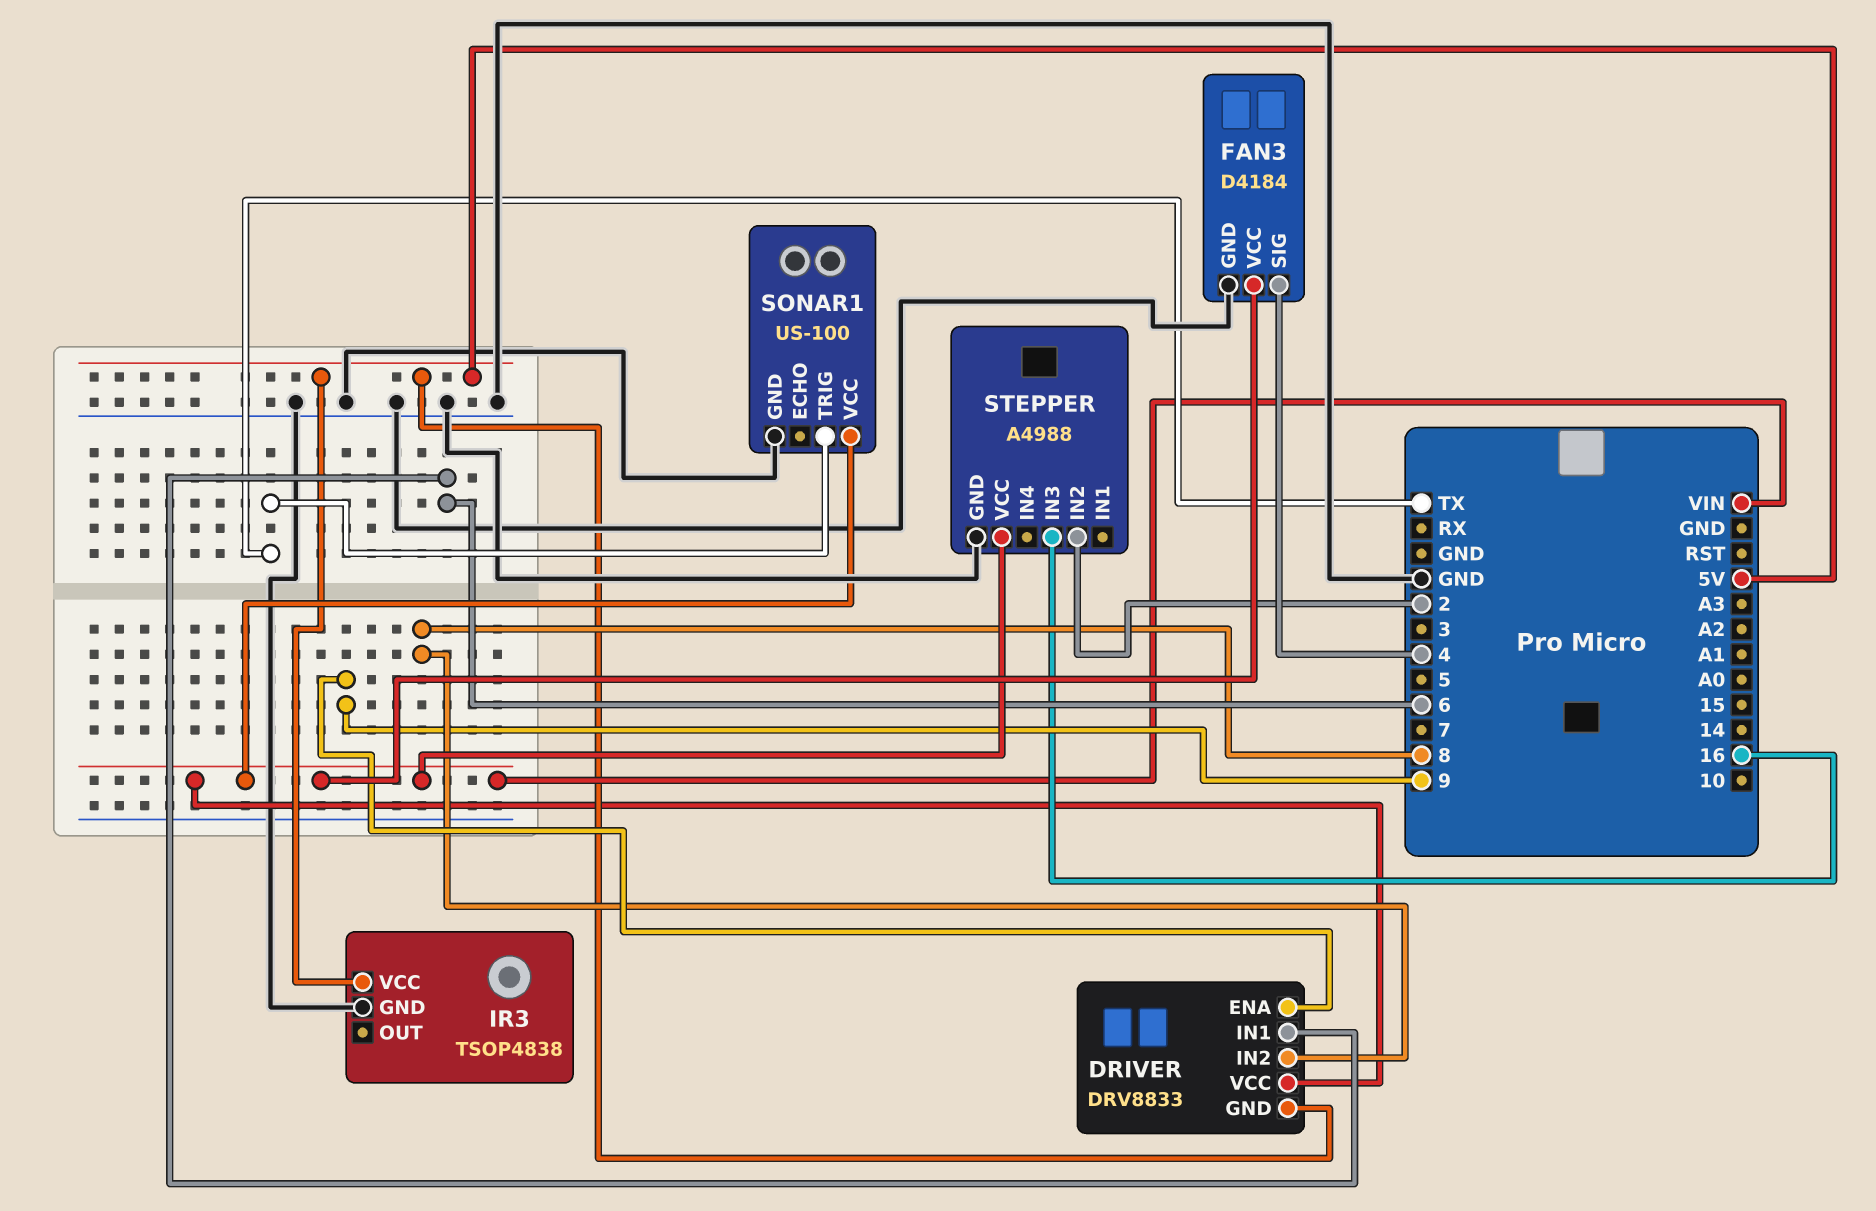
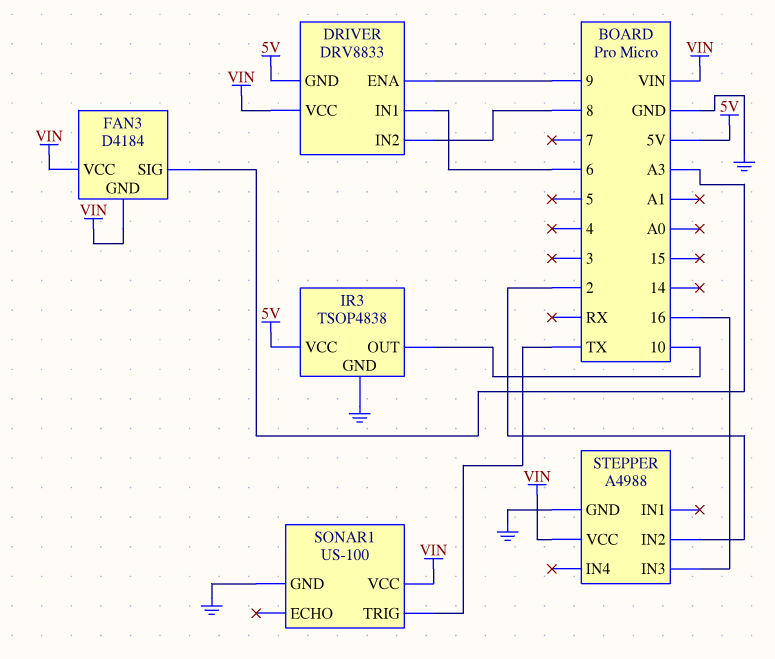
FAN3 pin GND: GND -> VIN
FAN3 pin SIG: 4 -> A3
IR3 pin OUT: none -> 10

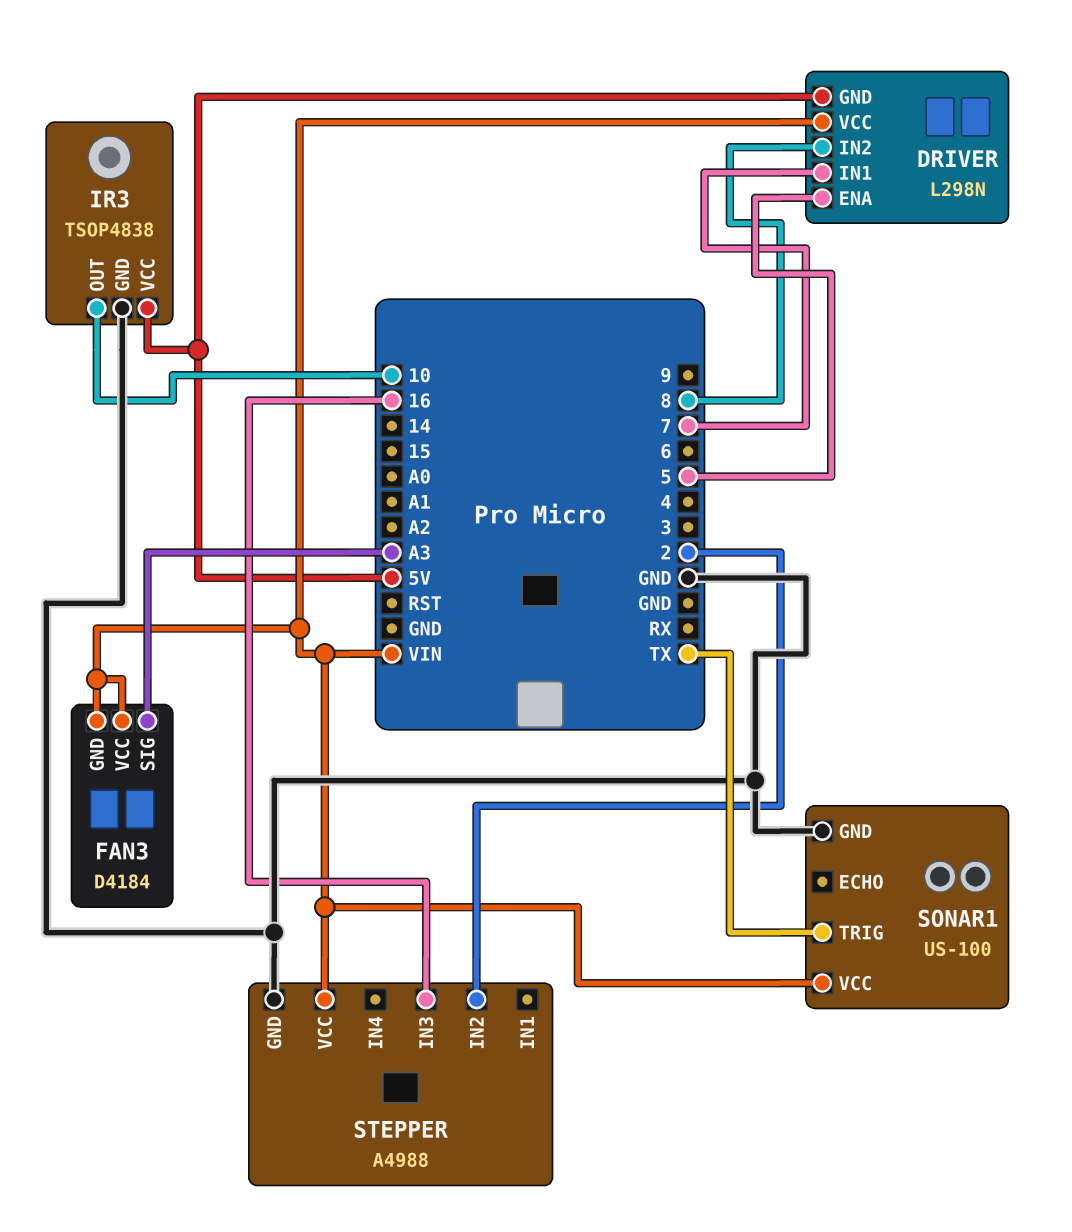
DRIVER: DRV8833 -> L298N
DRIVER pin ENA: 9 -> 5
DRIVER pin IN1: 6 -> 7

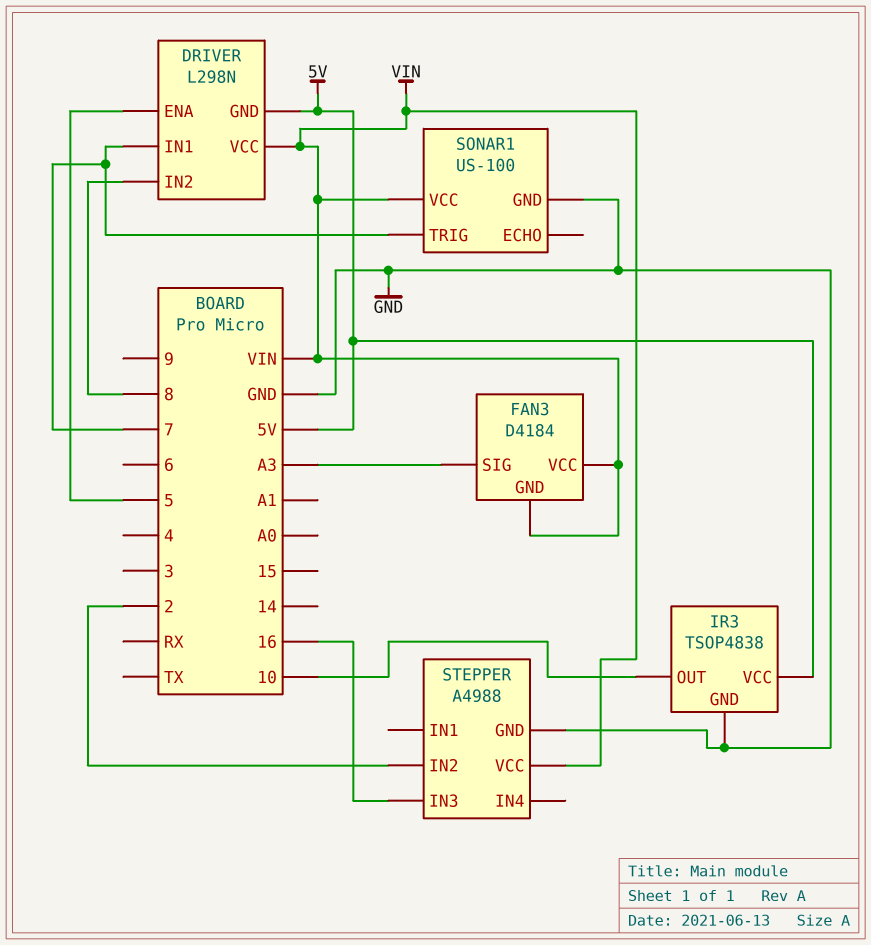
SONAR1 pin TRIG: TX -> 7

